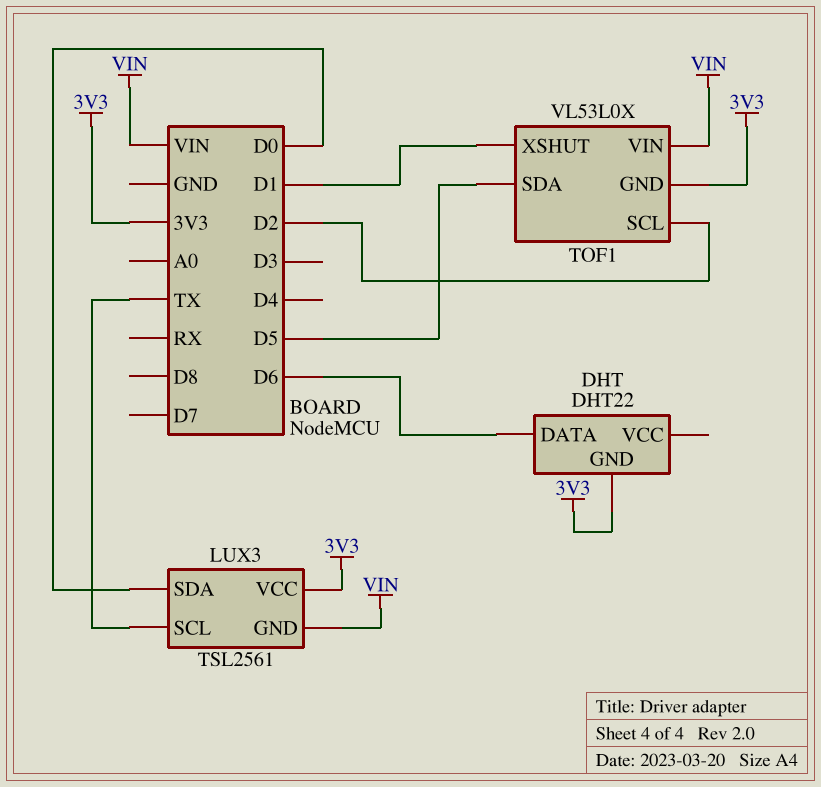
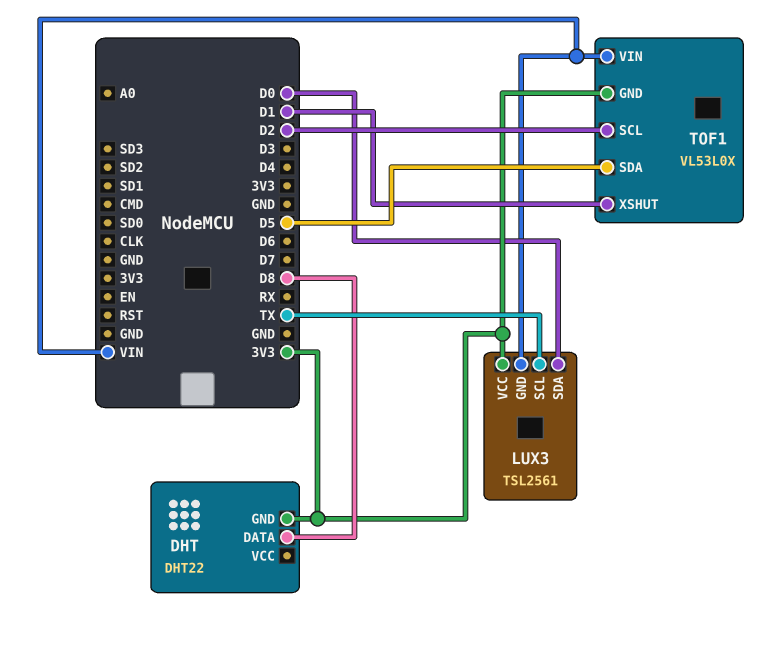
DHT pin DATA: D6 -> D8

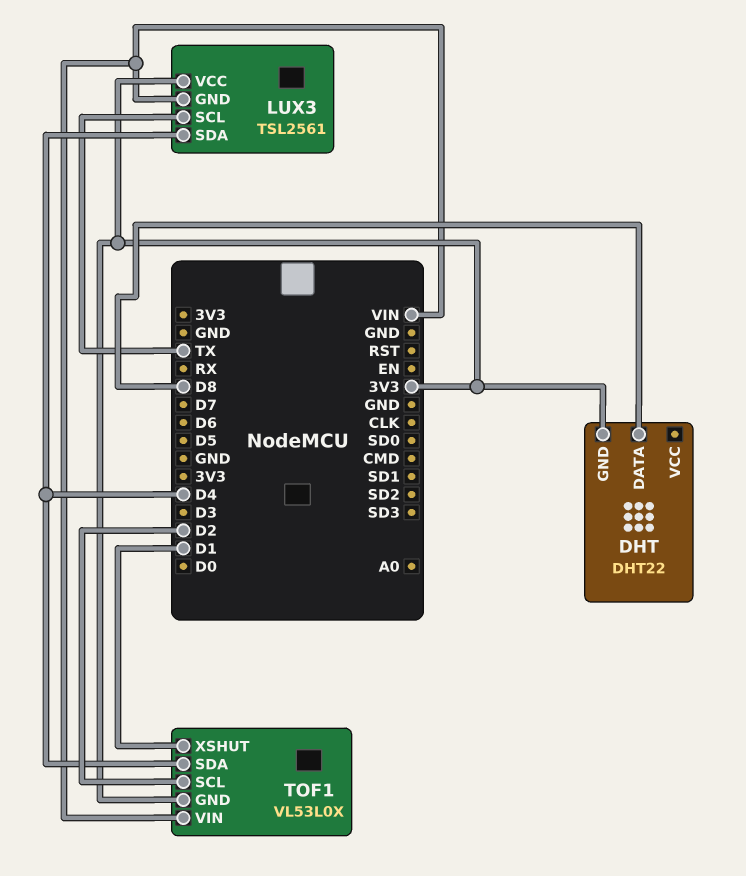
LUX3 pin SDA: D0 -> D4
TOF1 pin SDA: D5 -> D4

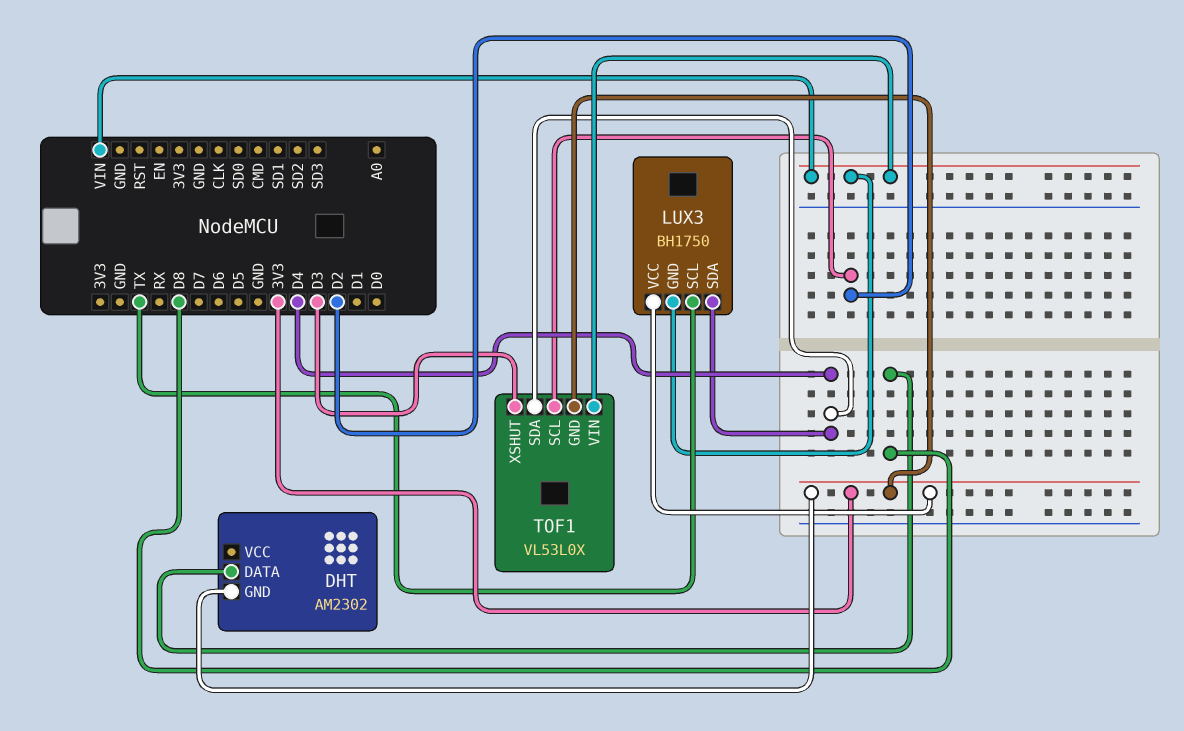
DHT: DHT22 -> AM2302
LUX3: TSL2561 -> BH1750
TOF1 pin XSHUT: D1 -> D3

